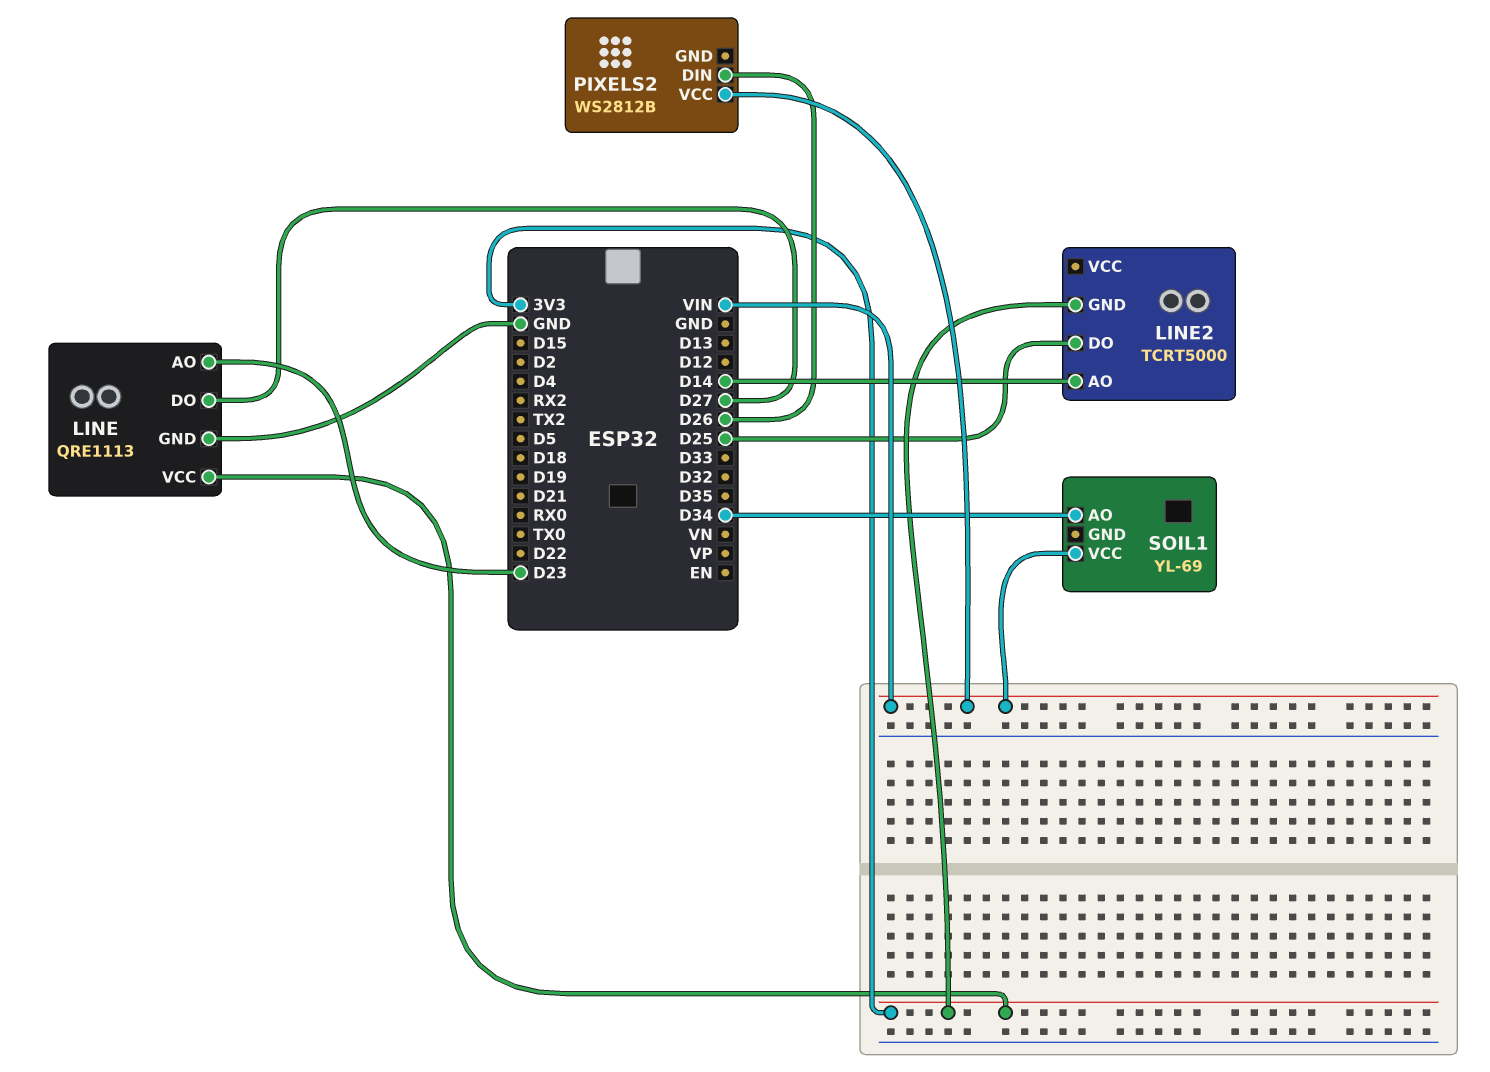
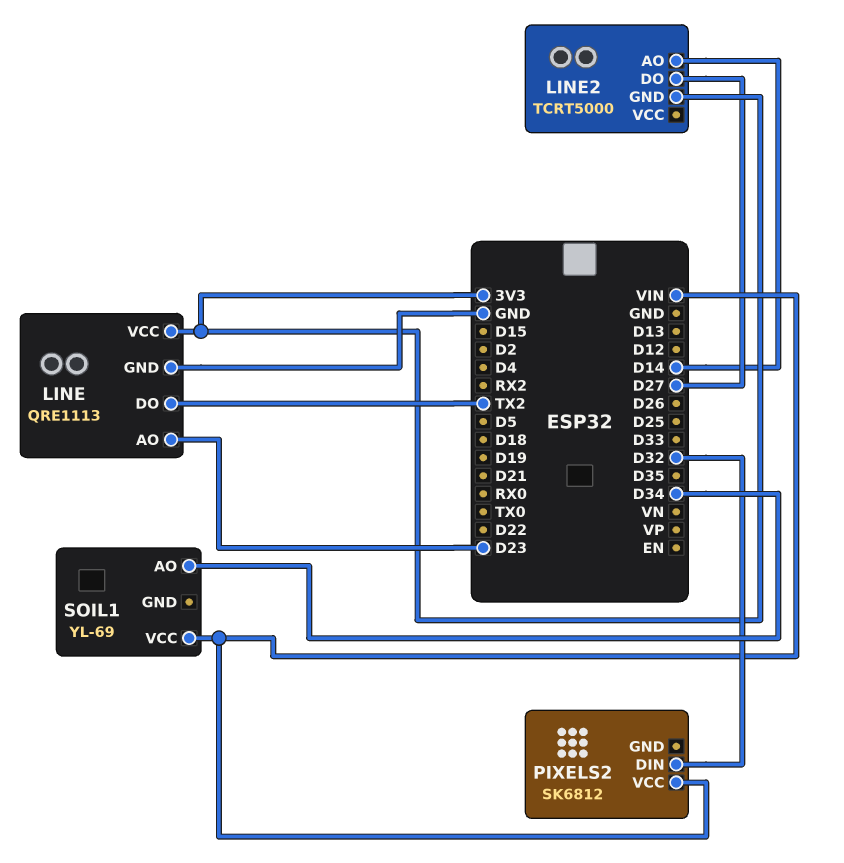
LINE pin DO: D27 -> TX2
LINE2 pin DO: D25 -> D27
PIXELS2: WS2812B -> SK6812
PIXELS2 pin DIN: D26 -> D32

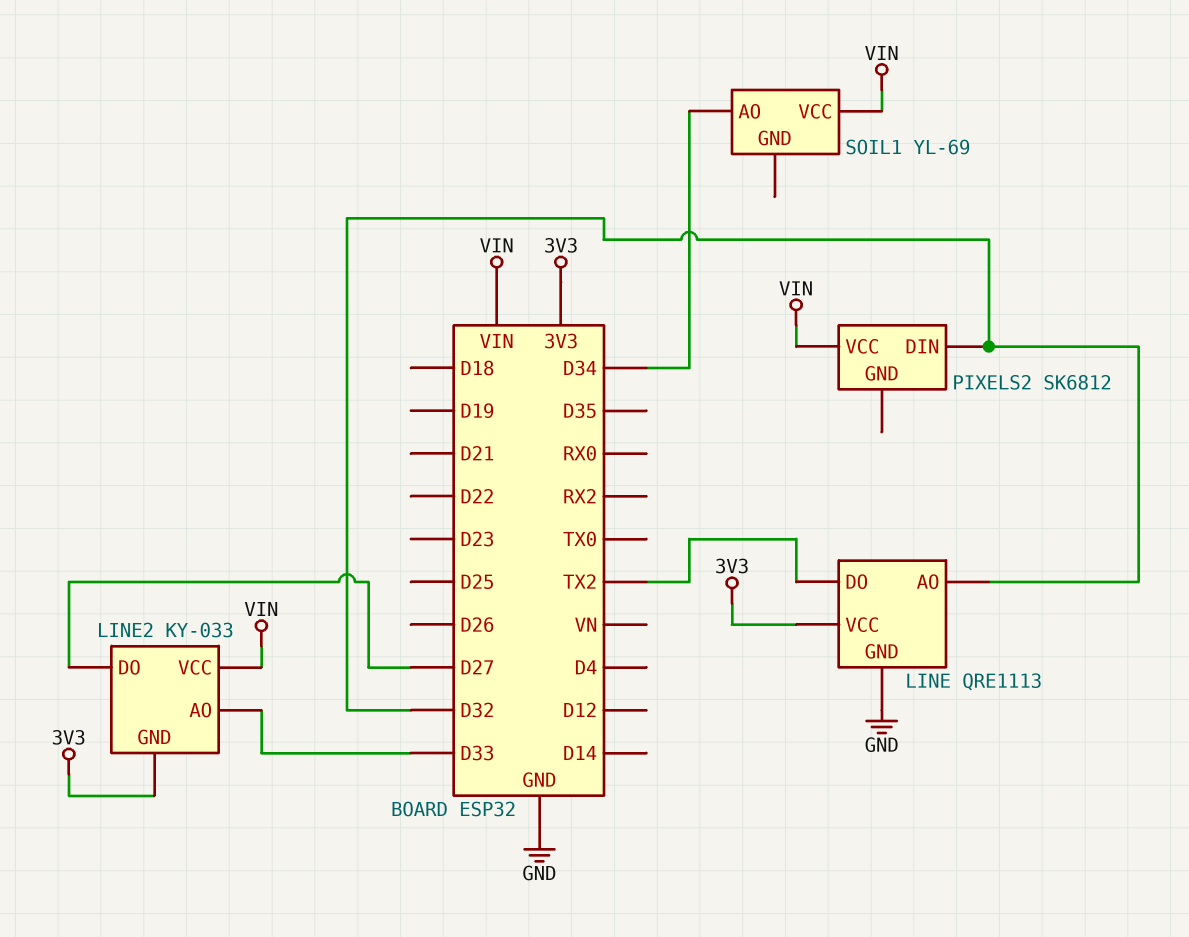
LINE pin AO: D23 -> D32
LINE2: TCRT5000 -> KY-033
LINE2 pin AO: D14 -> D33
LINE2 pin VCC: none -> VIN

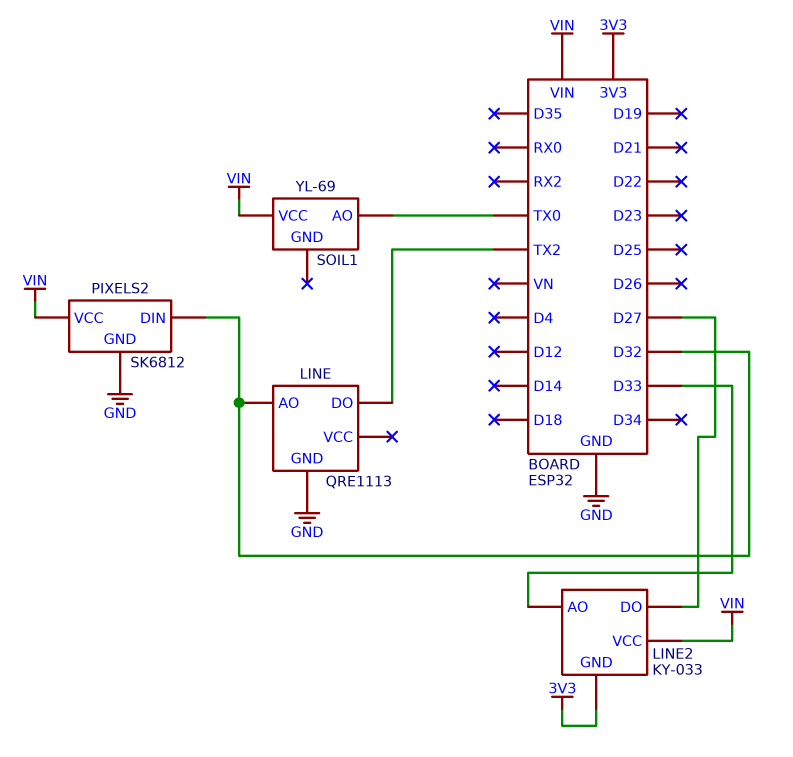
LINE pin VCC: 3V3 -> none
PIXELS2 pin GND: none -> GND
SOIL1 pin AO: D34 -> TX0

